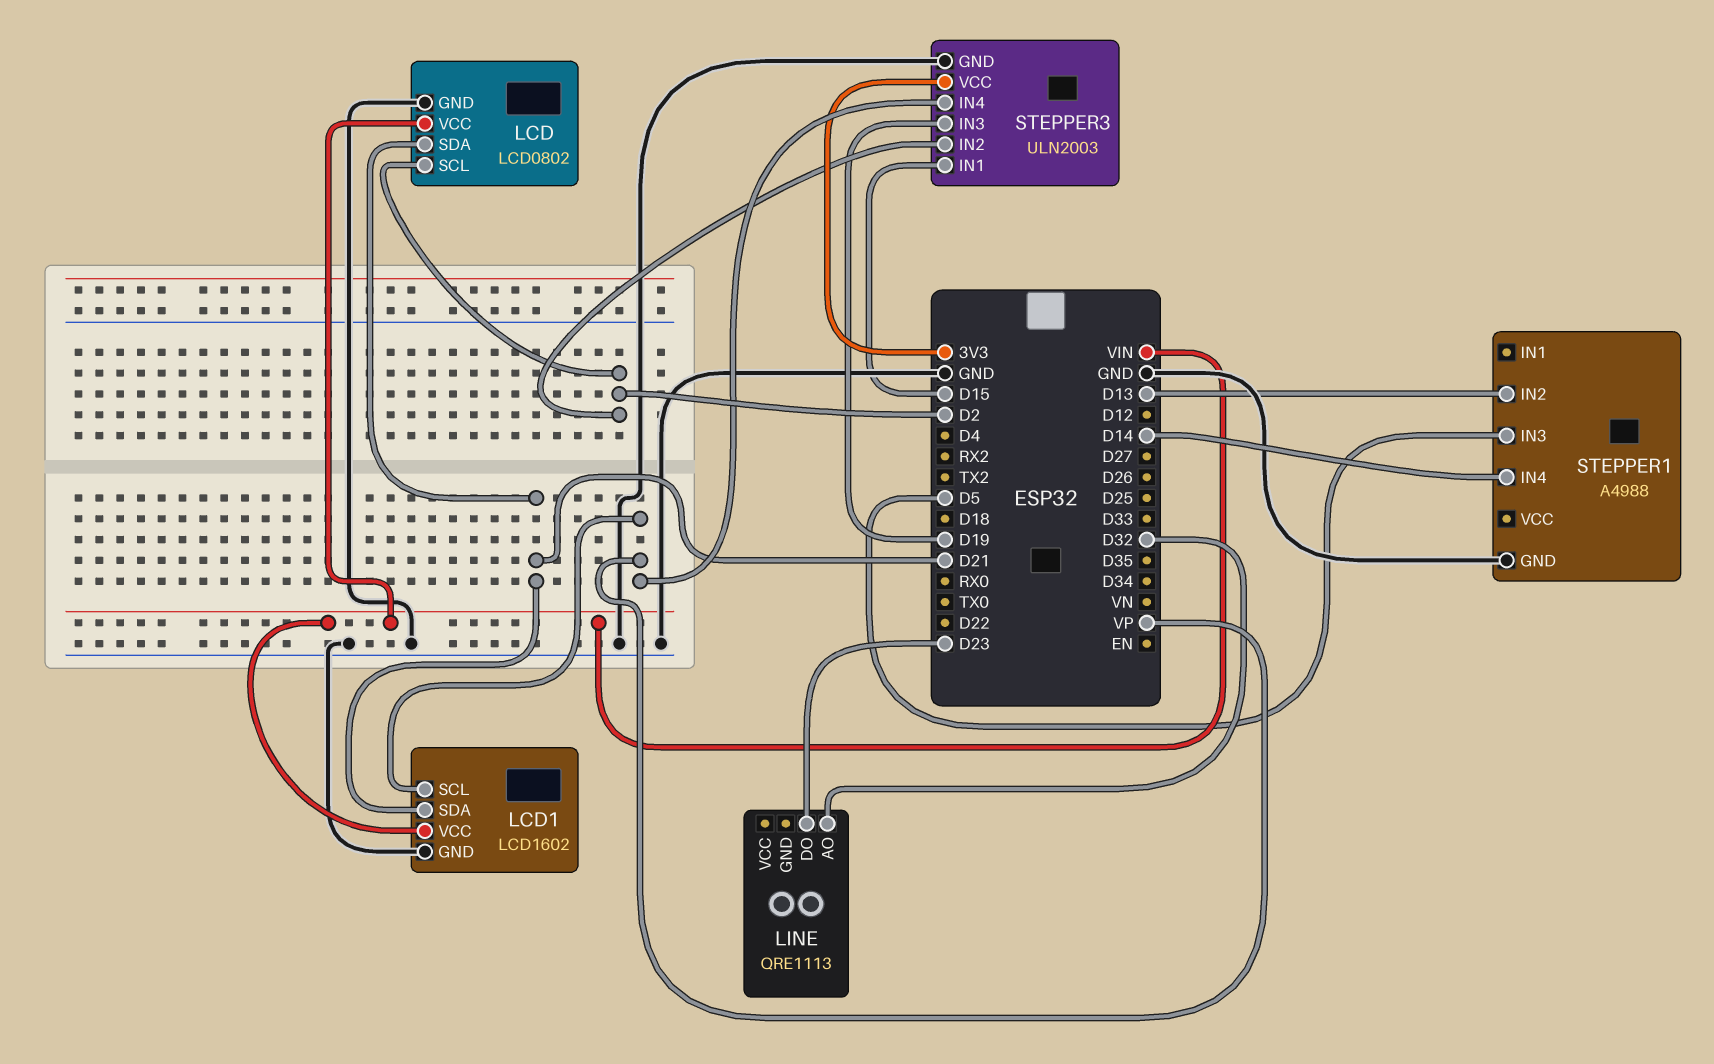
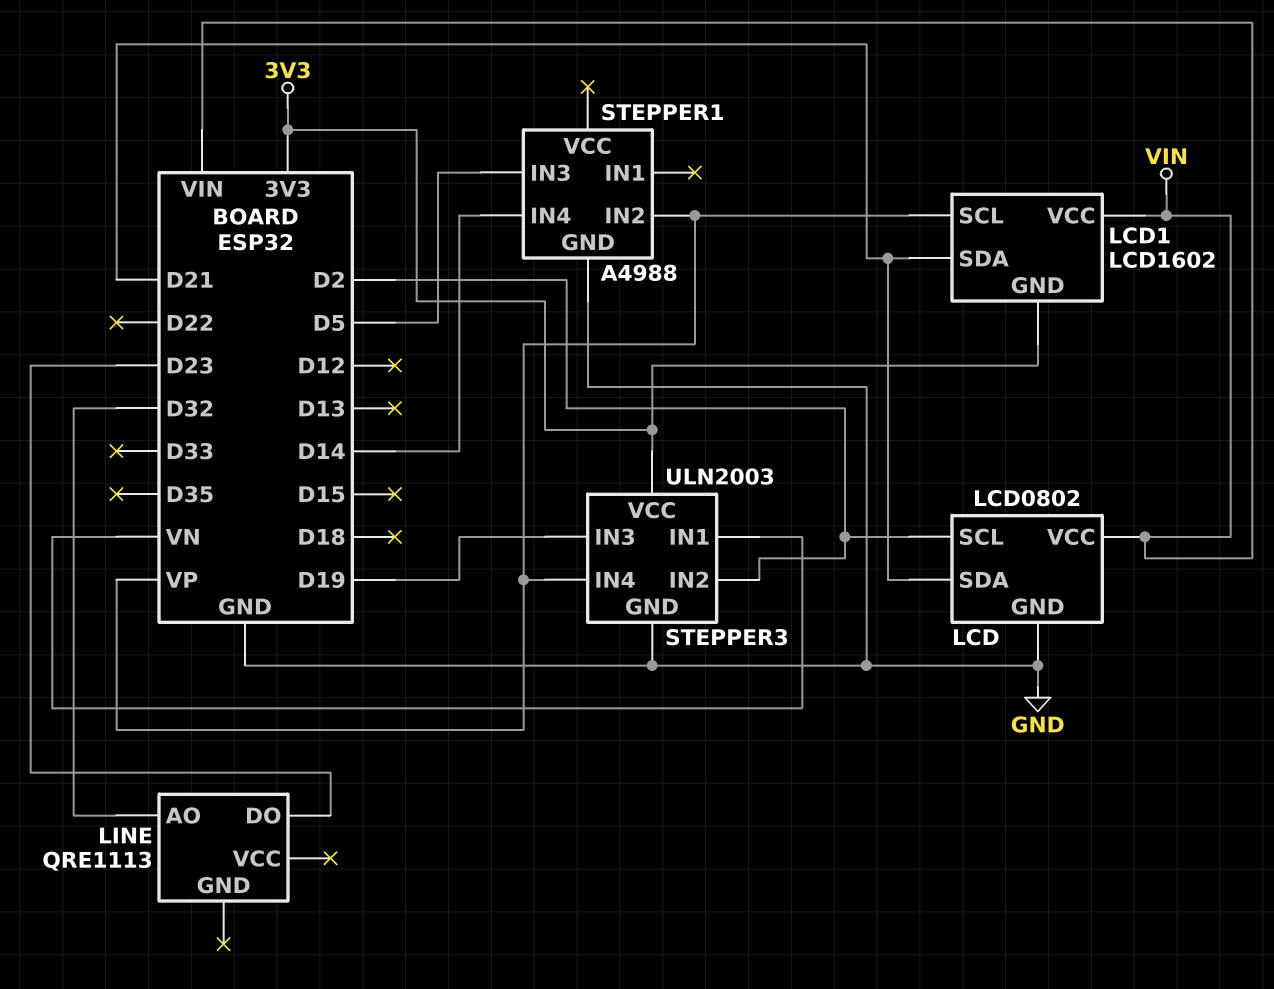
LCD1 pin GND: GND -> 3V3
STEPPER1 pin IN2: D13 -> VP
STEPPER3 pin IN1: D15 -> VN

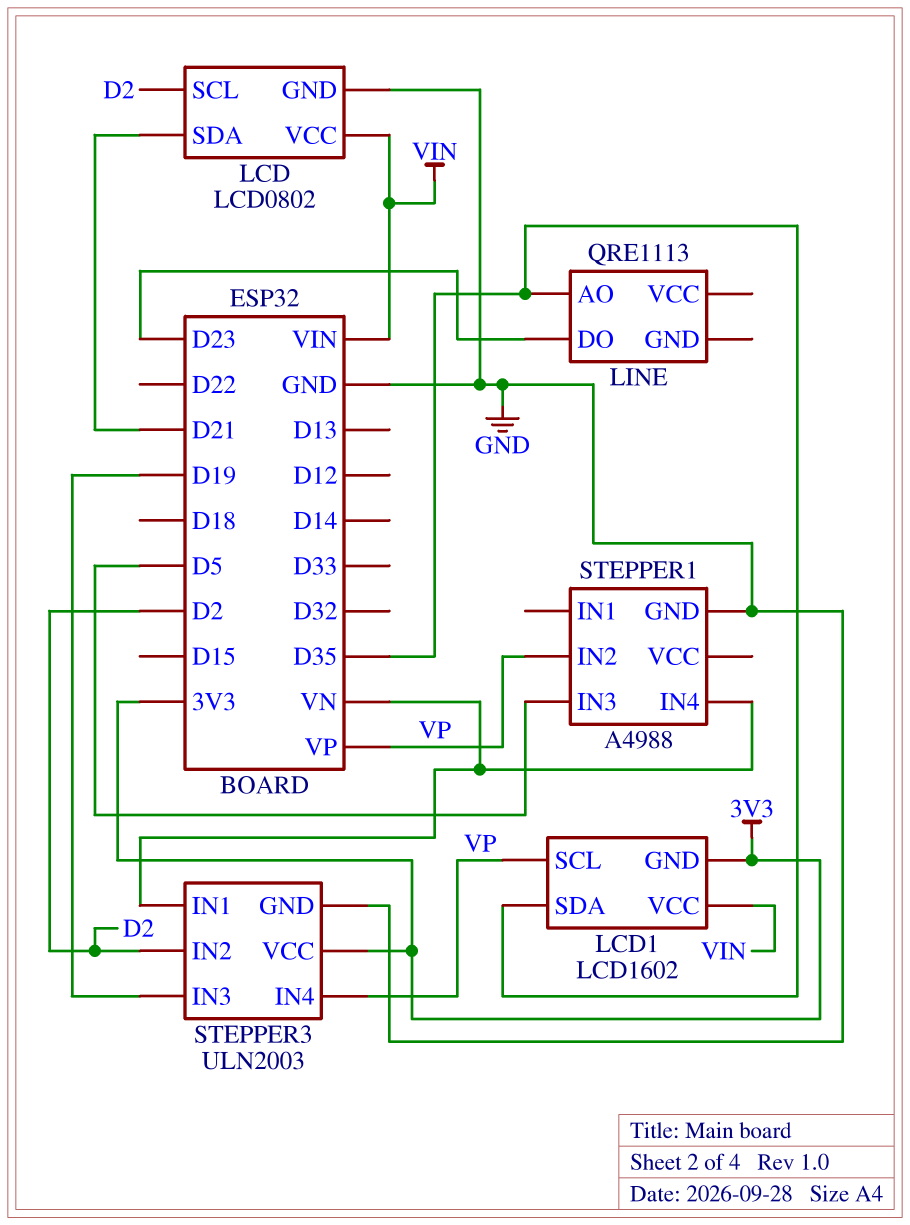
LCD1 pin SDA: D21 -> D35
LINE pin AO: D32 -> D35
STEPPER1 pin IN4: D14 -> VN

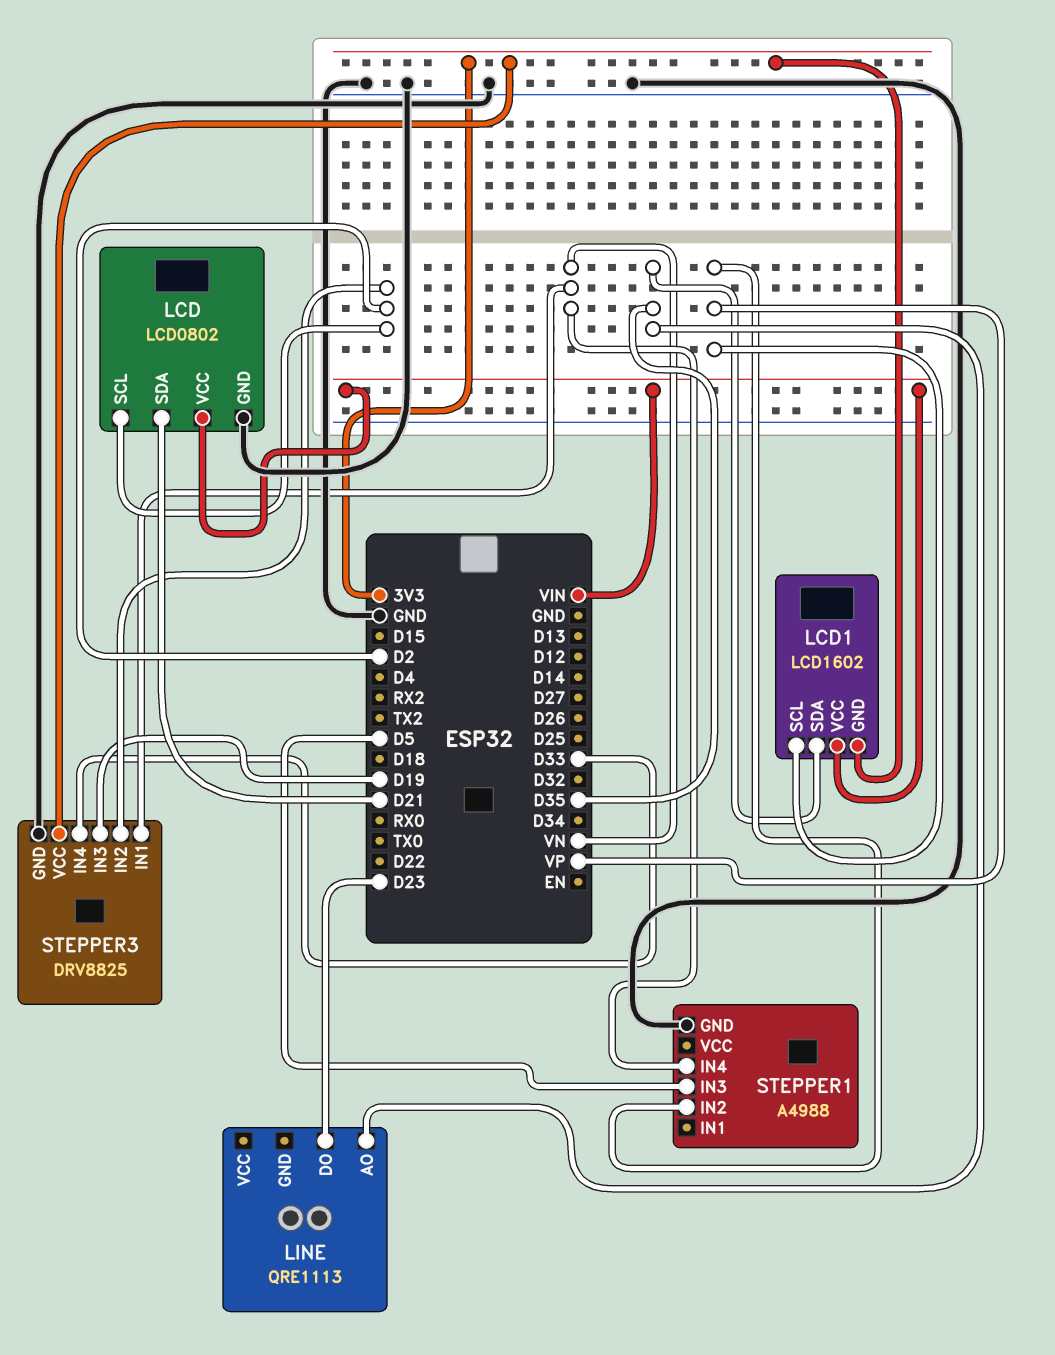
STEPPER3: ULN2003 -> DRV8825
STEPPER3 pin IN4: VP -> D33

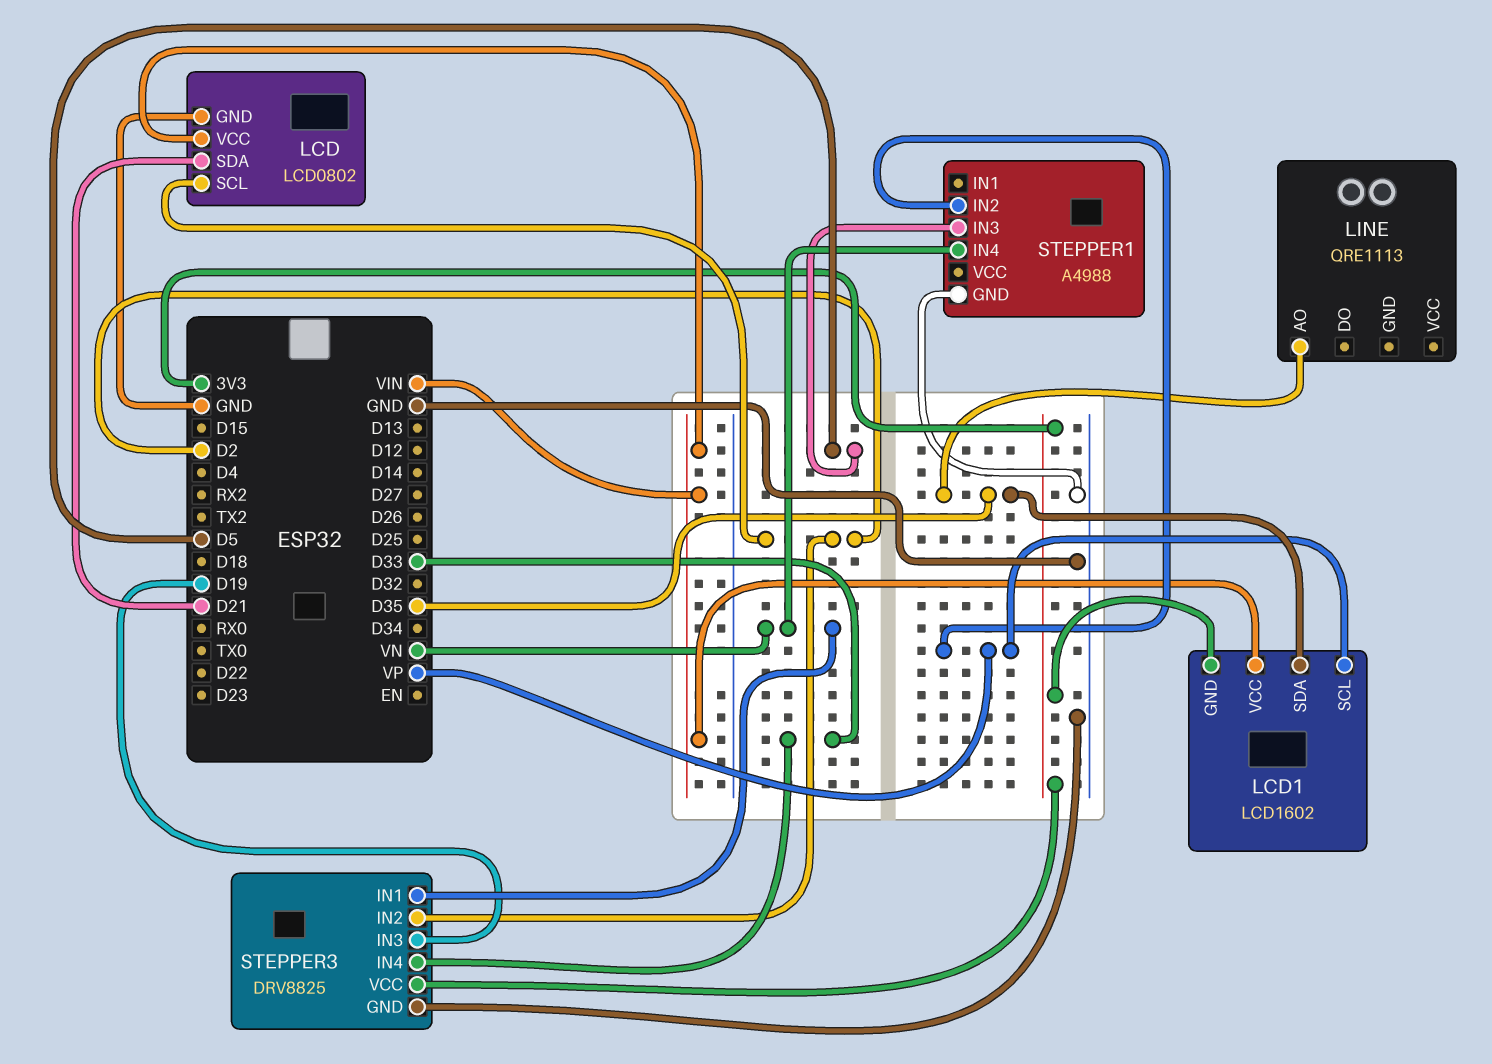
LINE pin DO: D23 -> none

